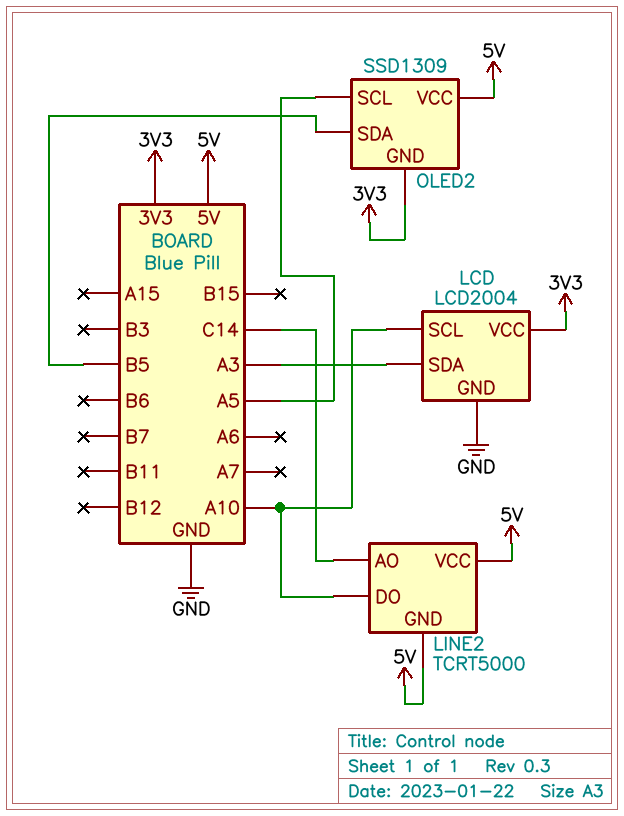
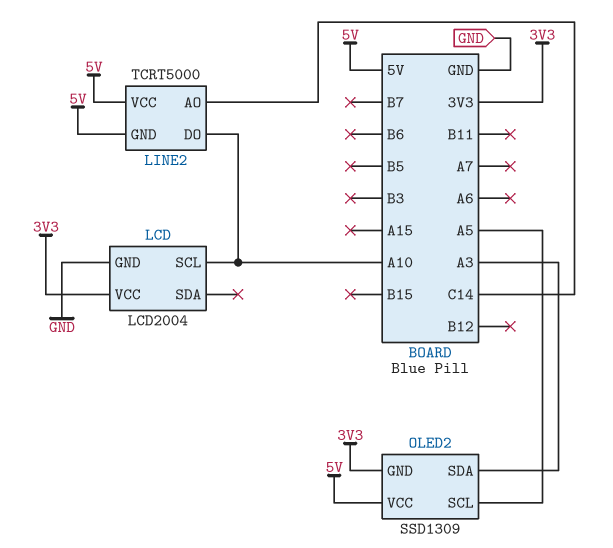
LCD pin SDA: A3 -> none
OLED2 pin SDA: B5 -> A3

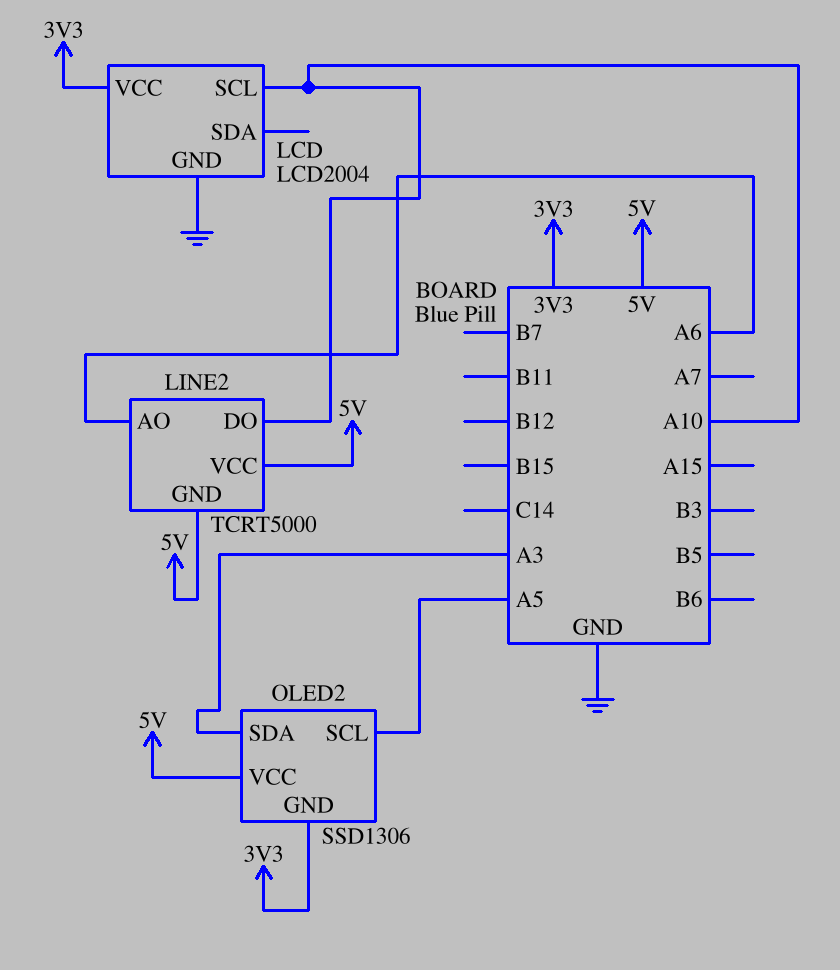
LINE2 pin AO: C14 -> A6
OLED2: SSD1309 -> SSD1306

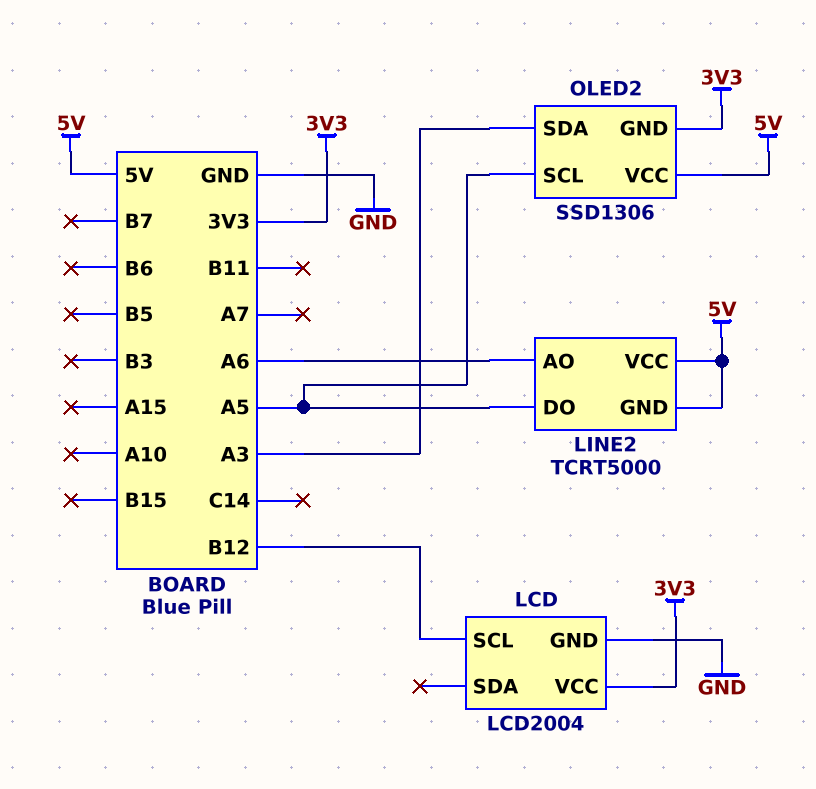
LCD pin SCL: A10 -> B12
LINE2 pin DO: A10 -> A5

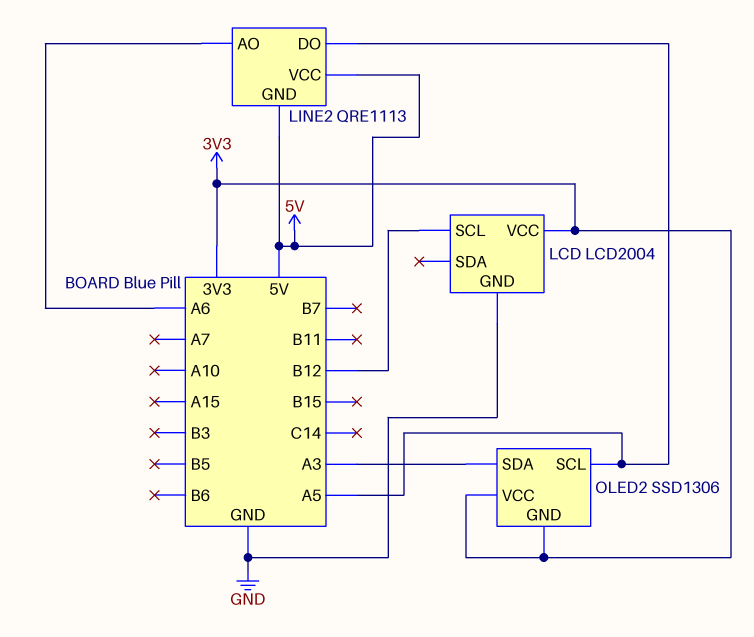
LINE2: TCRT5000 -> QRE1113
OLED2 pin VCC: 5V -> 3V3

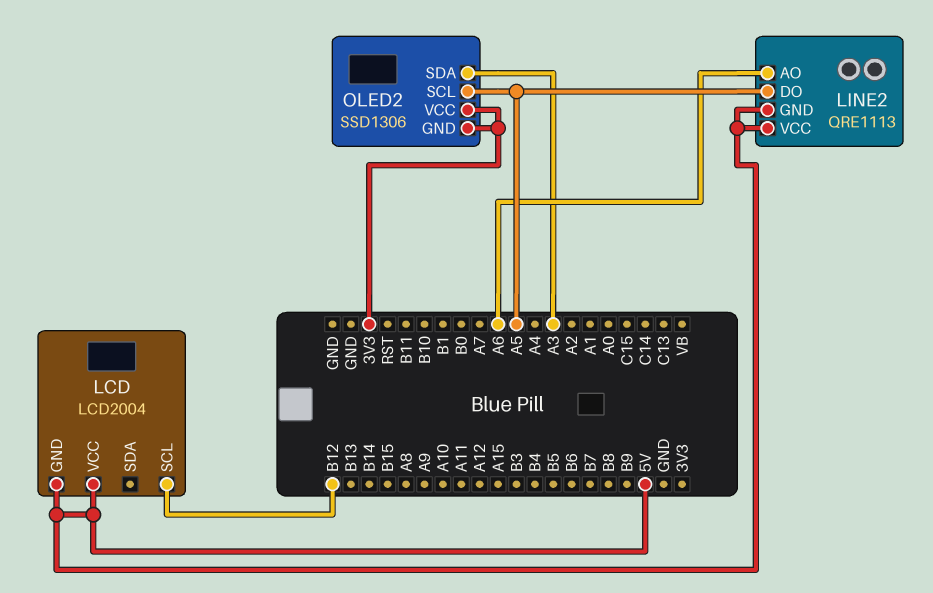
LCD pin GND: GND -> 5V
LCD pin VCC: 3V3 -> 5V

